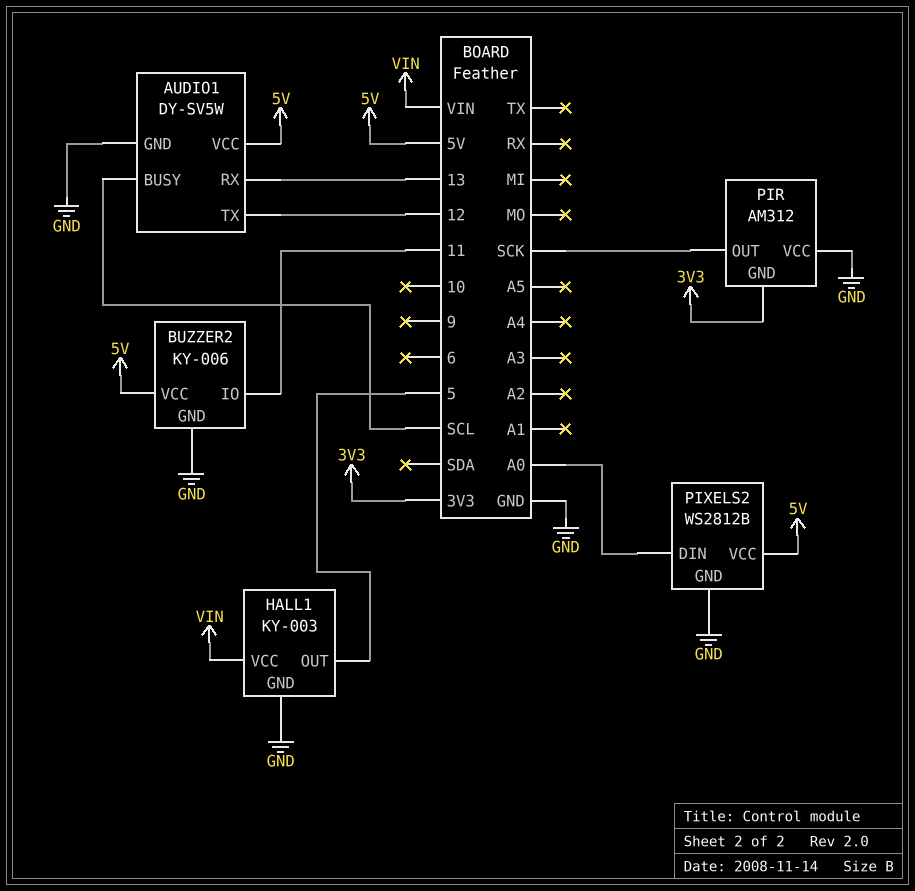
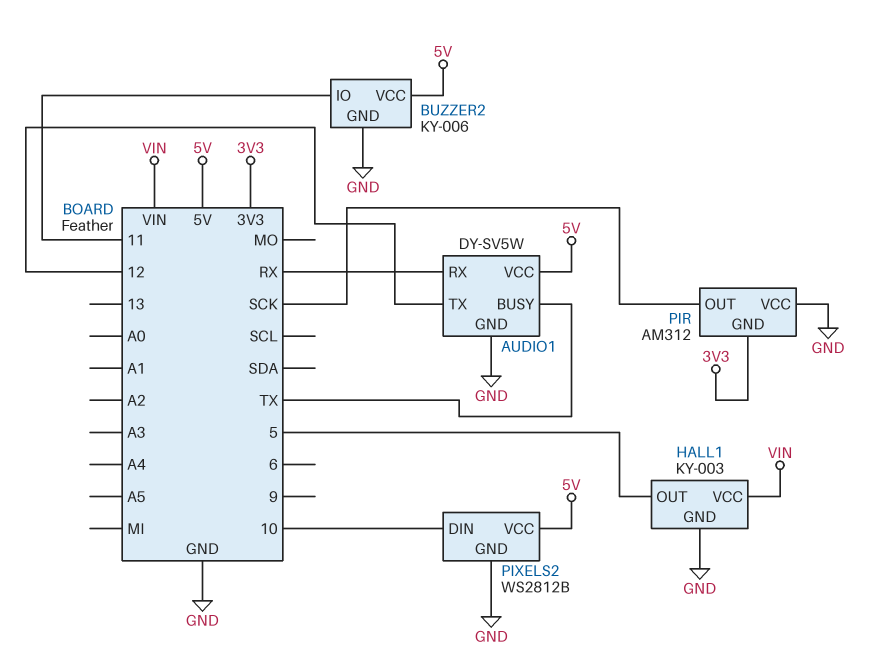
AUDIO1 pin BUSY: SCL -> TX
AUDIO1 pin RX: 13 -> RX
PIXELS2 pin DIN: A0 -> 10

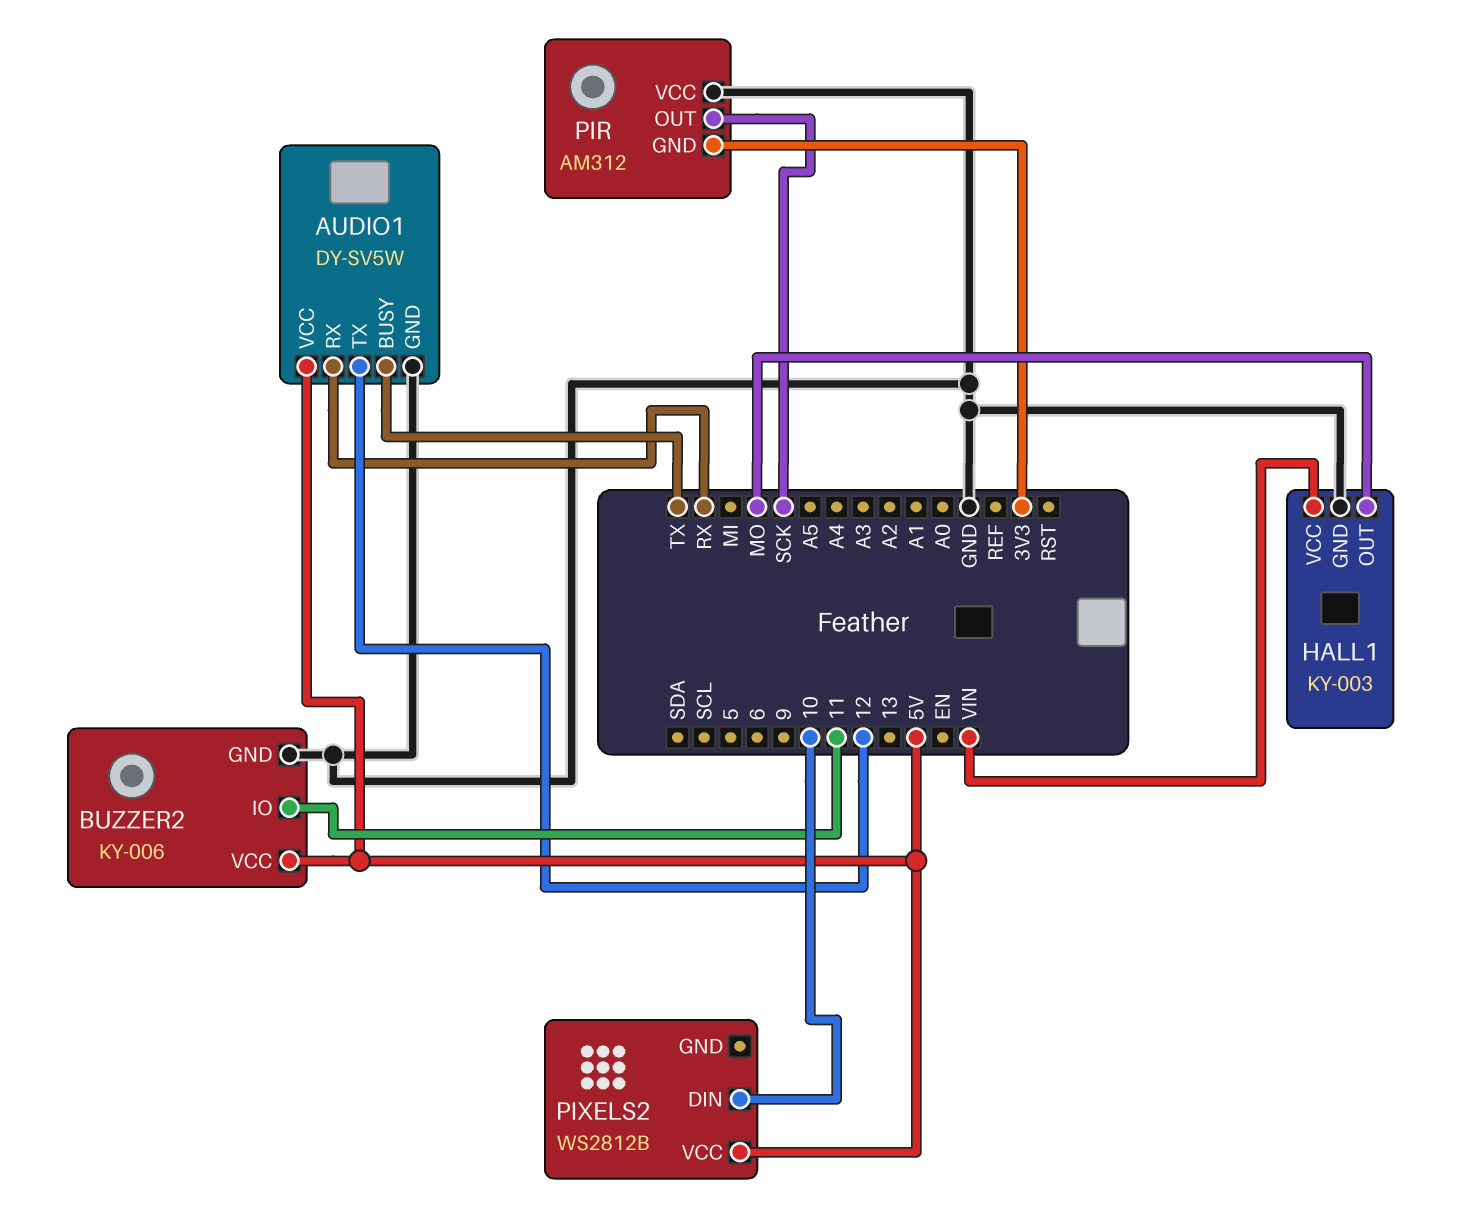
HALL1 pin OUT: 5 -> MO
PIXELS2 pin GND: GND -> none

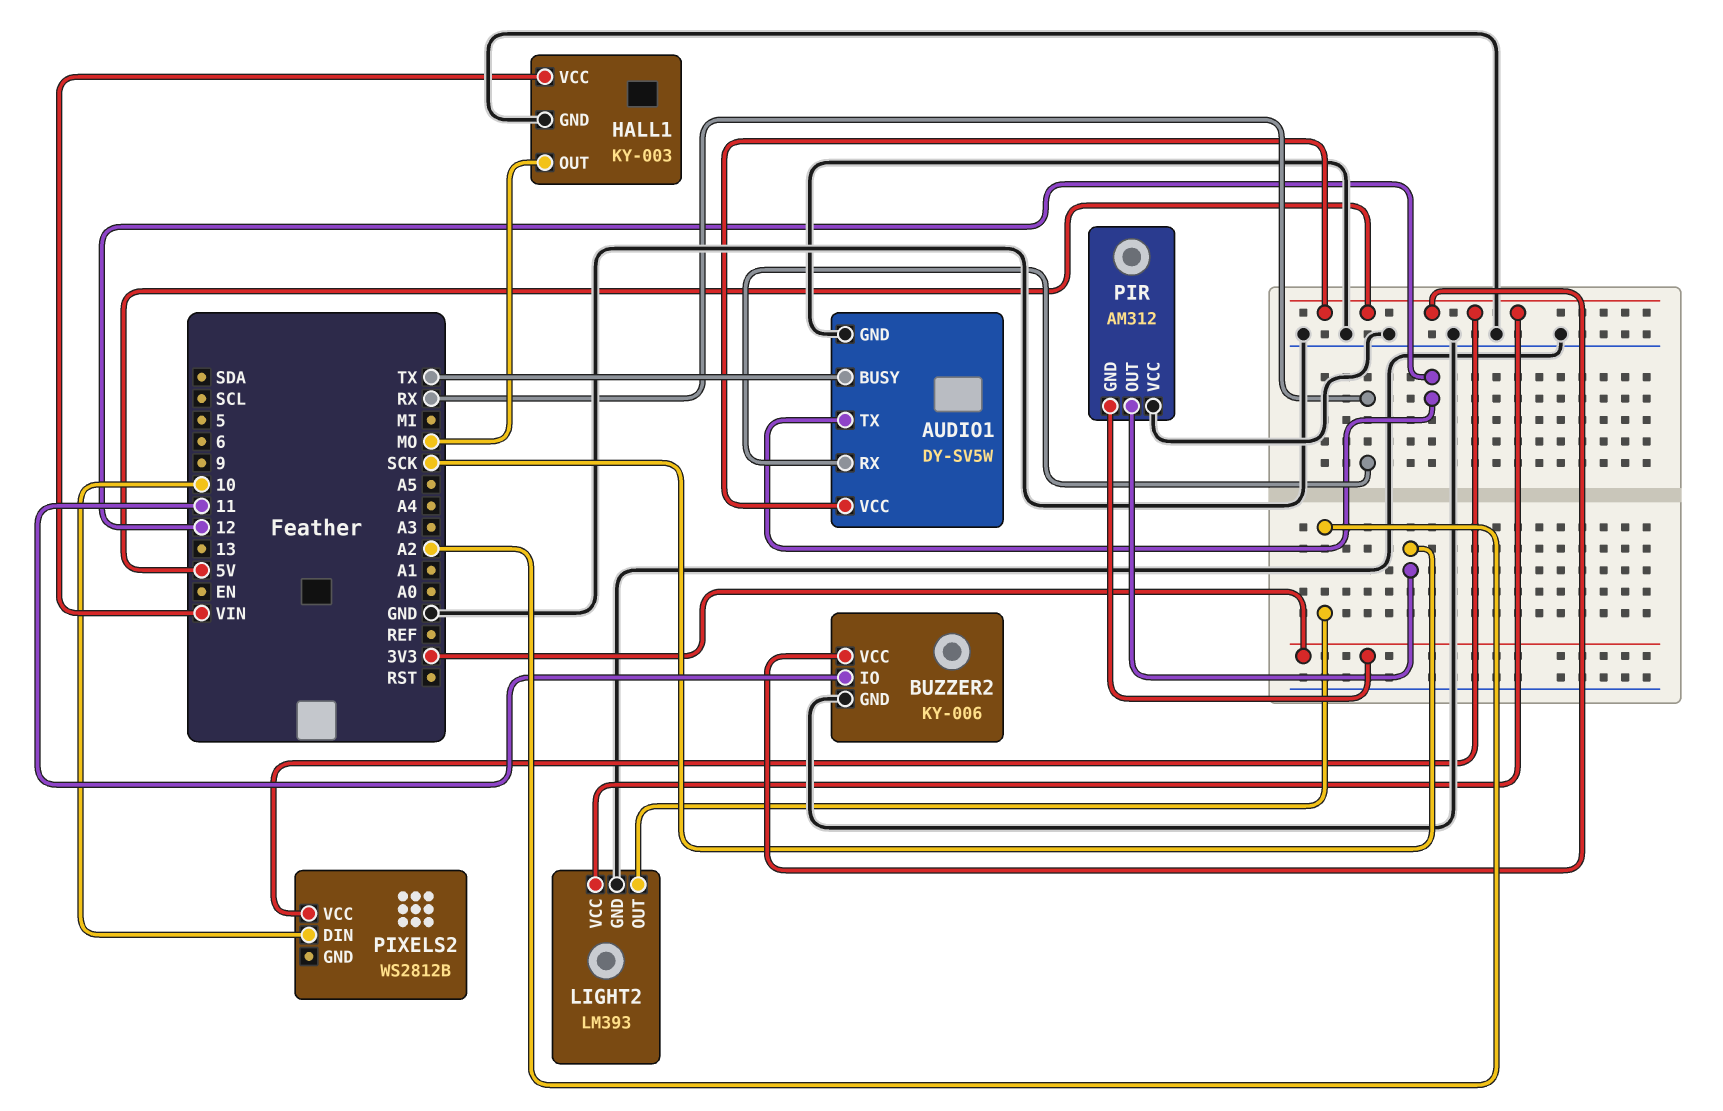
LIGHT2: none -> LM393
LIGHT2 pin GND: none -> GND
LIGHT2 pin OUT: none -> A2
LIGHT2 pin VCC: none -> 5V

